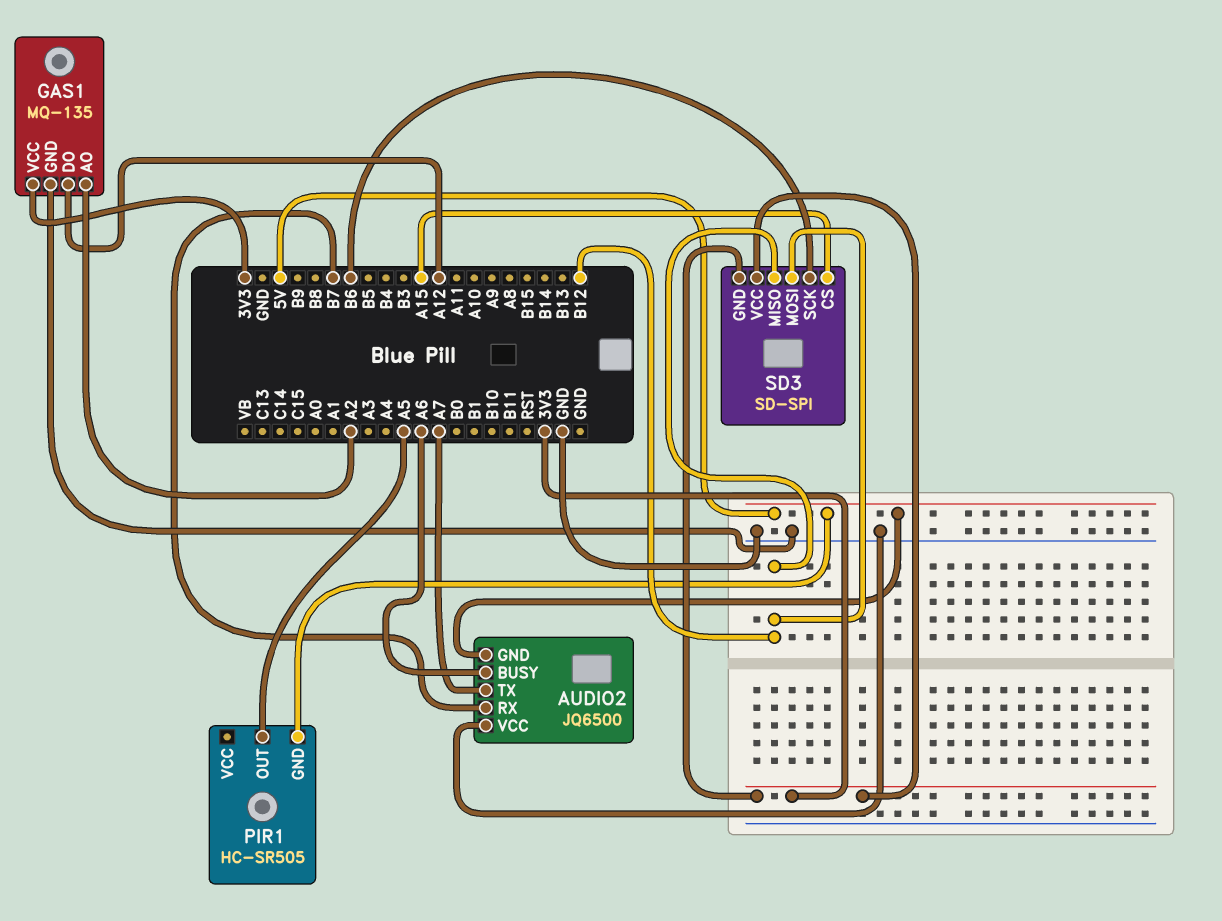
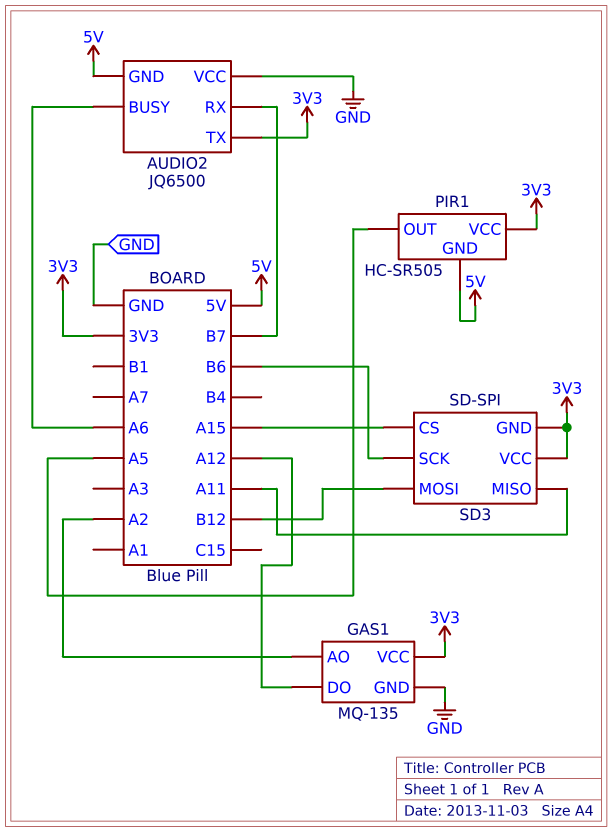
AUDIO2 pin TX: A7 -> 3V3
PIR1 pin VCC: none -> 3V3
SD3 pin MISO: B12 -> A11

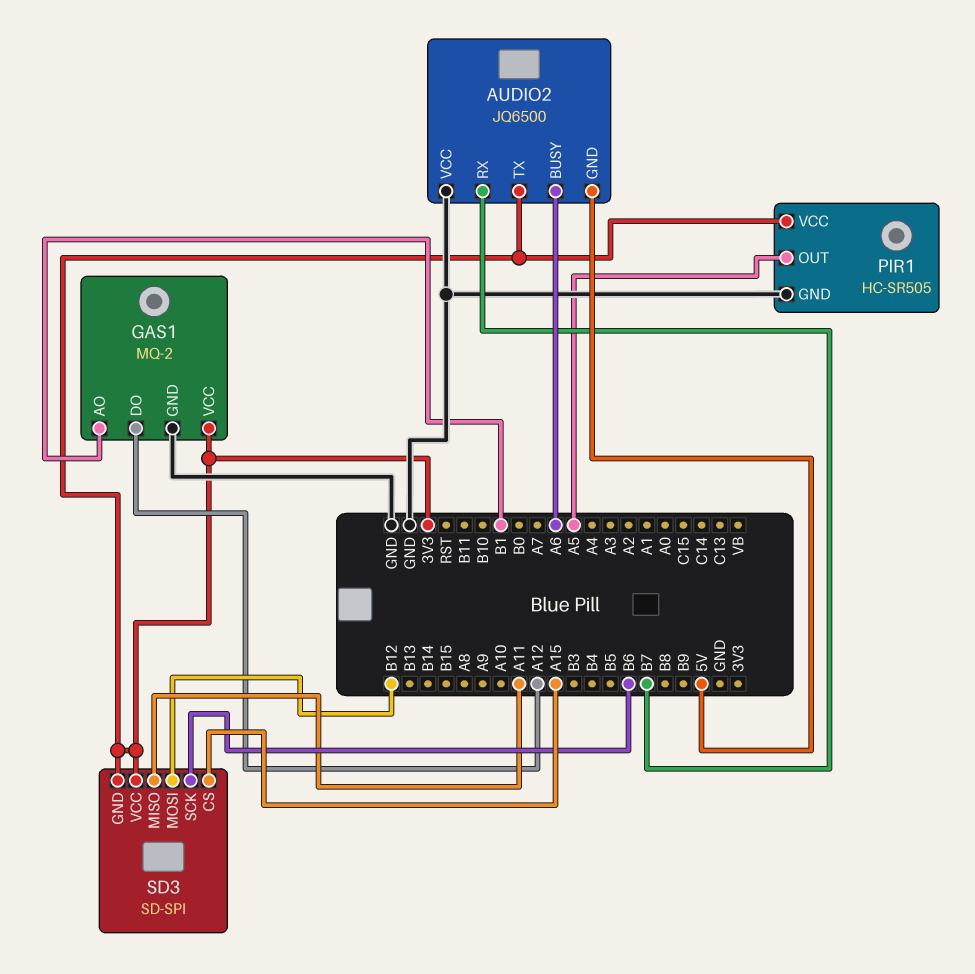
GAS1: MQ-135 -> MQ-2
GAS1 pin AO: A2 -> B1
PIR1 pin GND: 5V -> GND

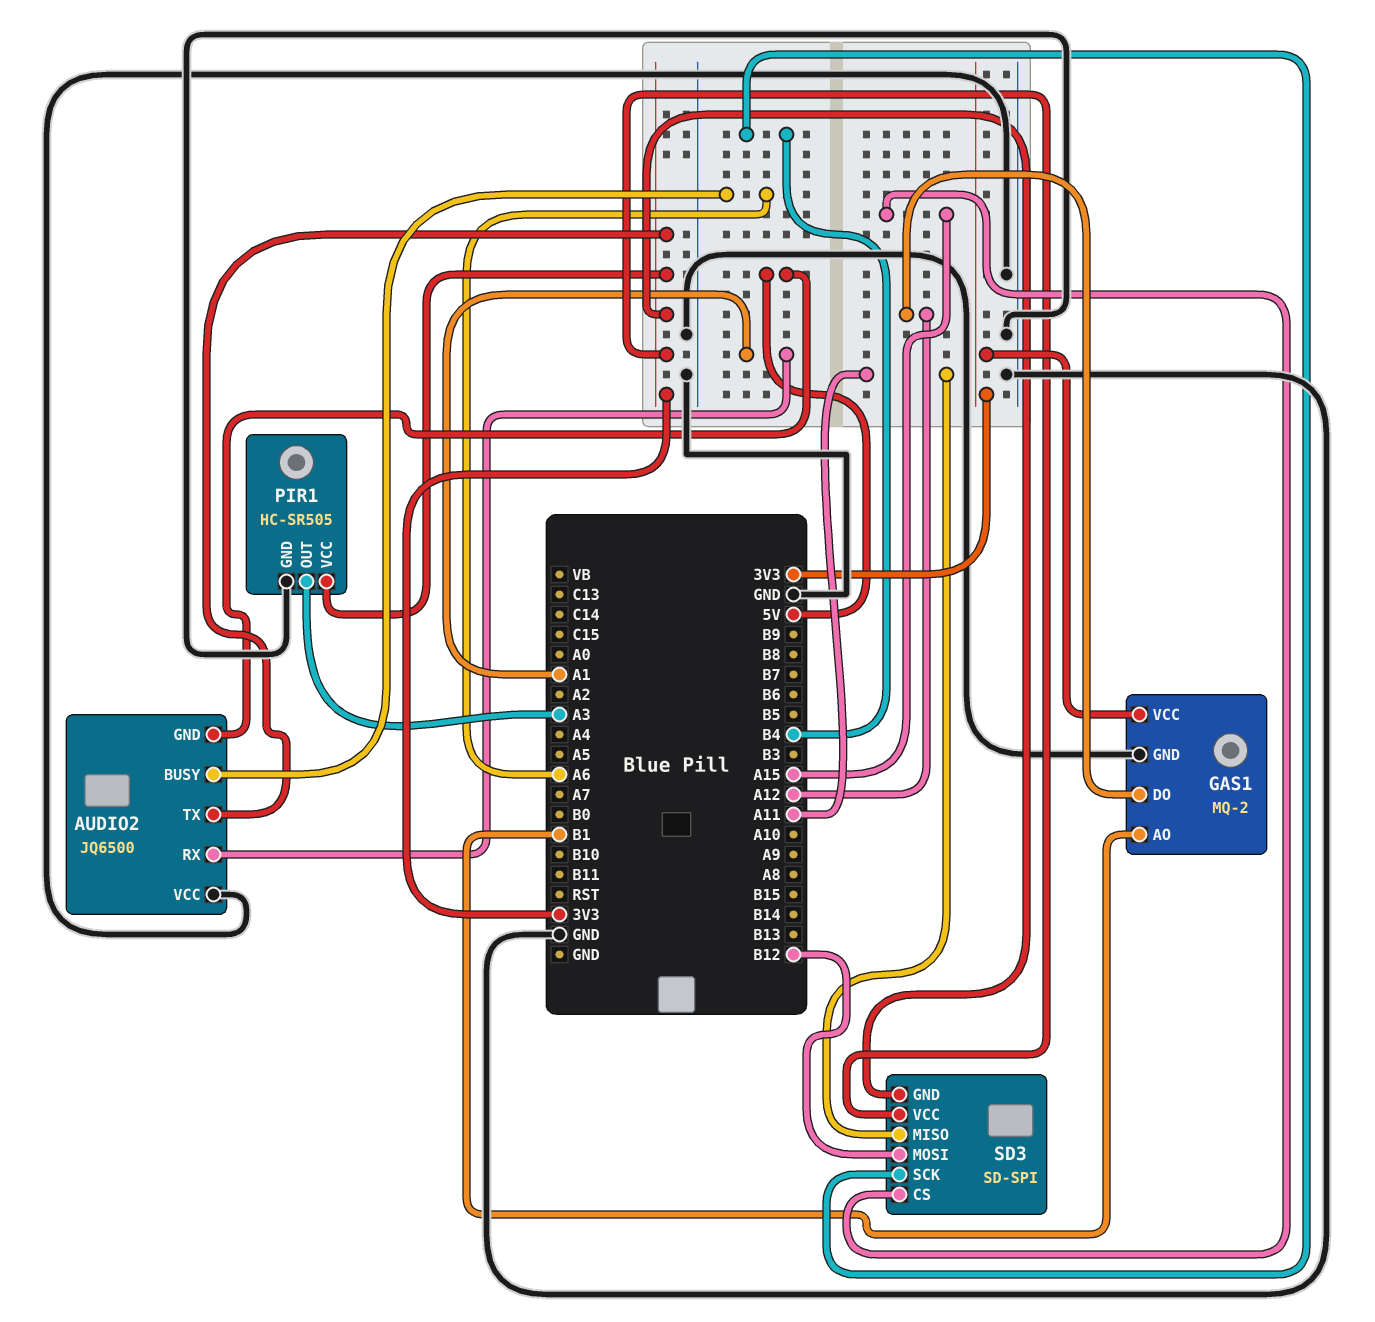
AUDIO2 pin RX: B7 -> A1
PIR1 pin OUT: A5 -> A3
SD3 pin SCK: B6 -> B4

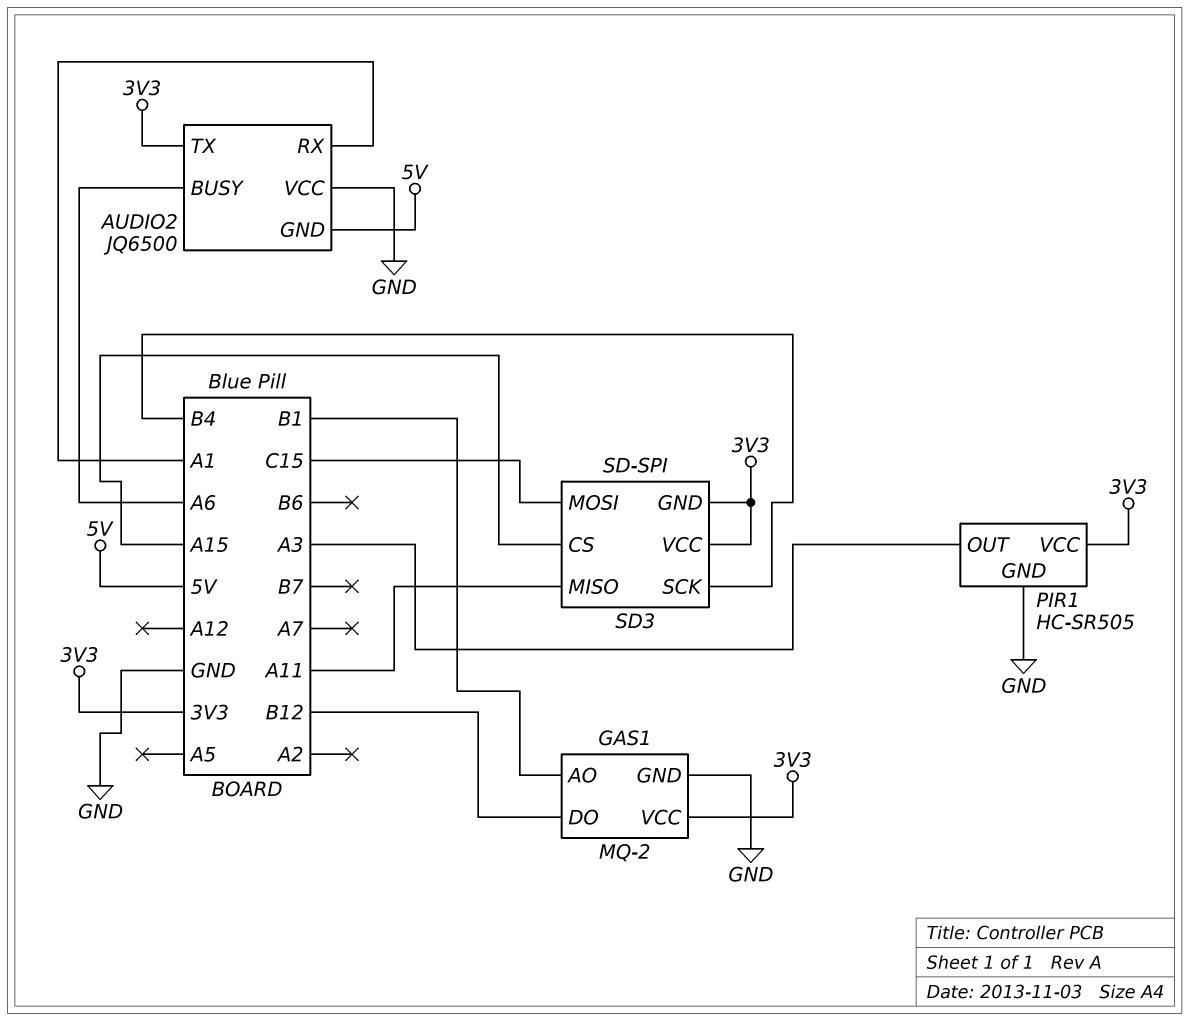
GAS1 pin DO: A12 -> B12
SD3 pin MOSI: B12 -> C15

